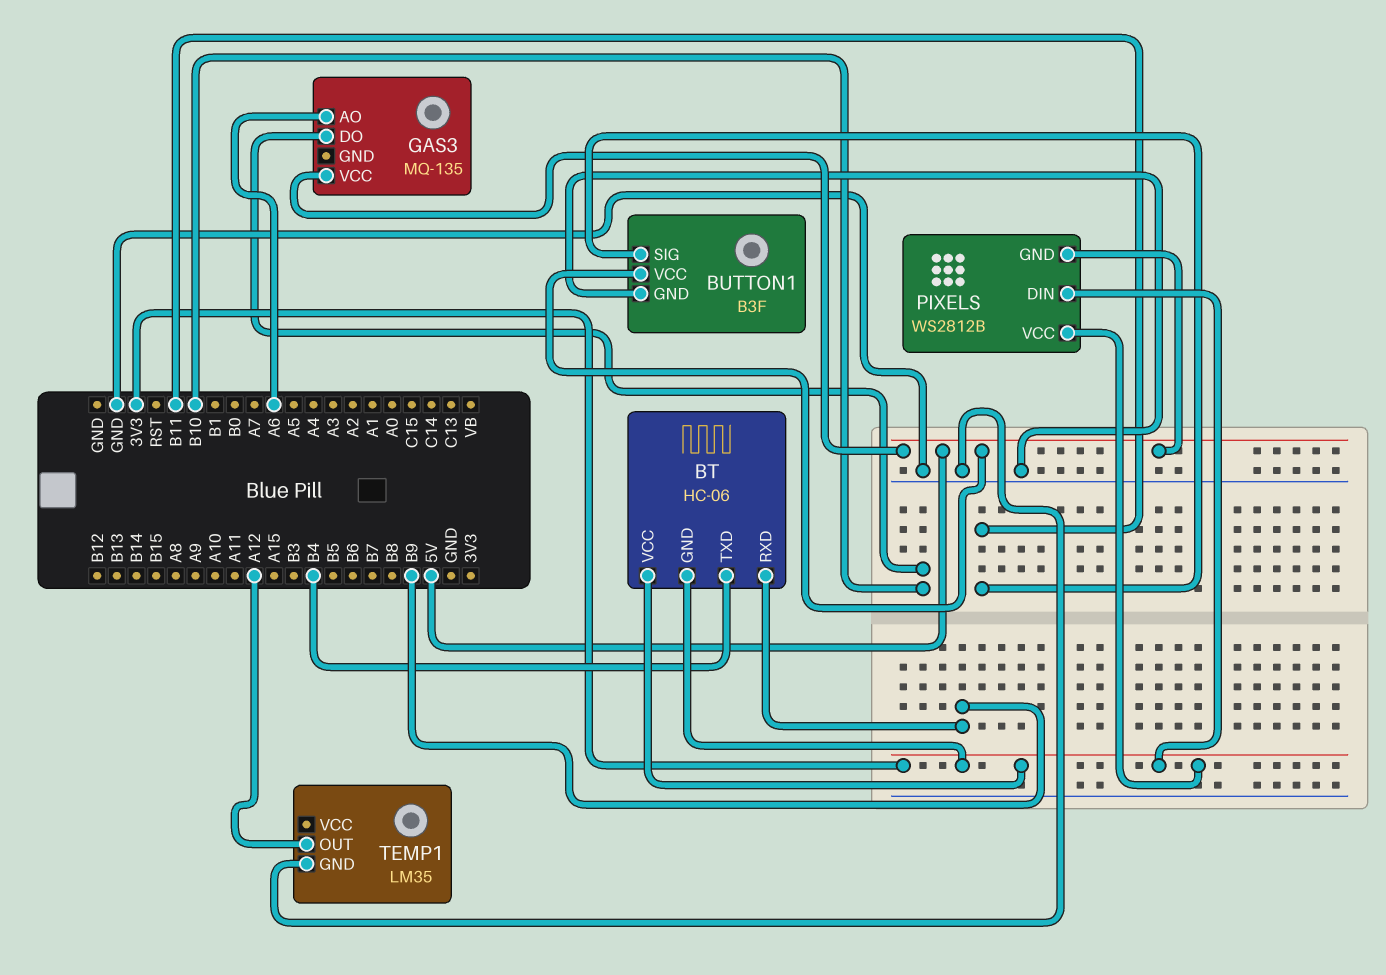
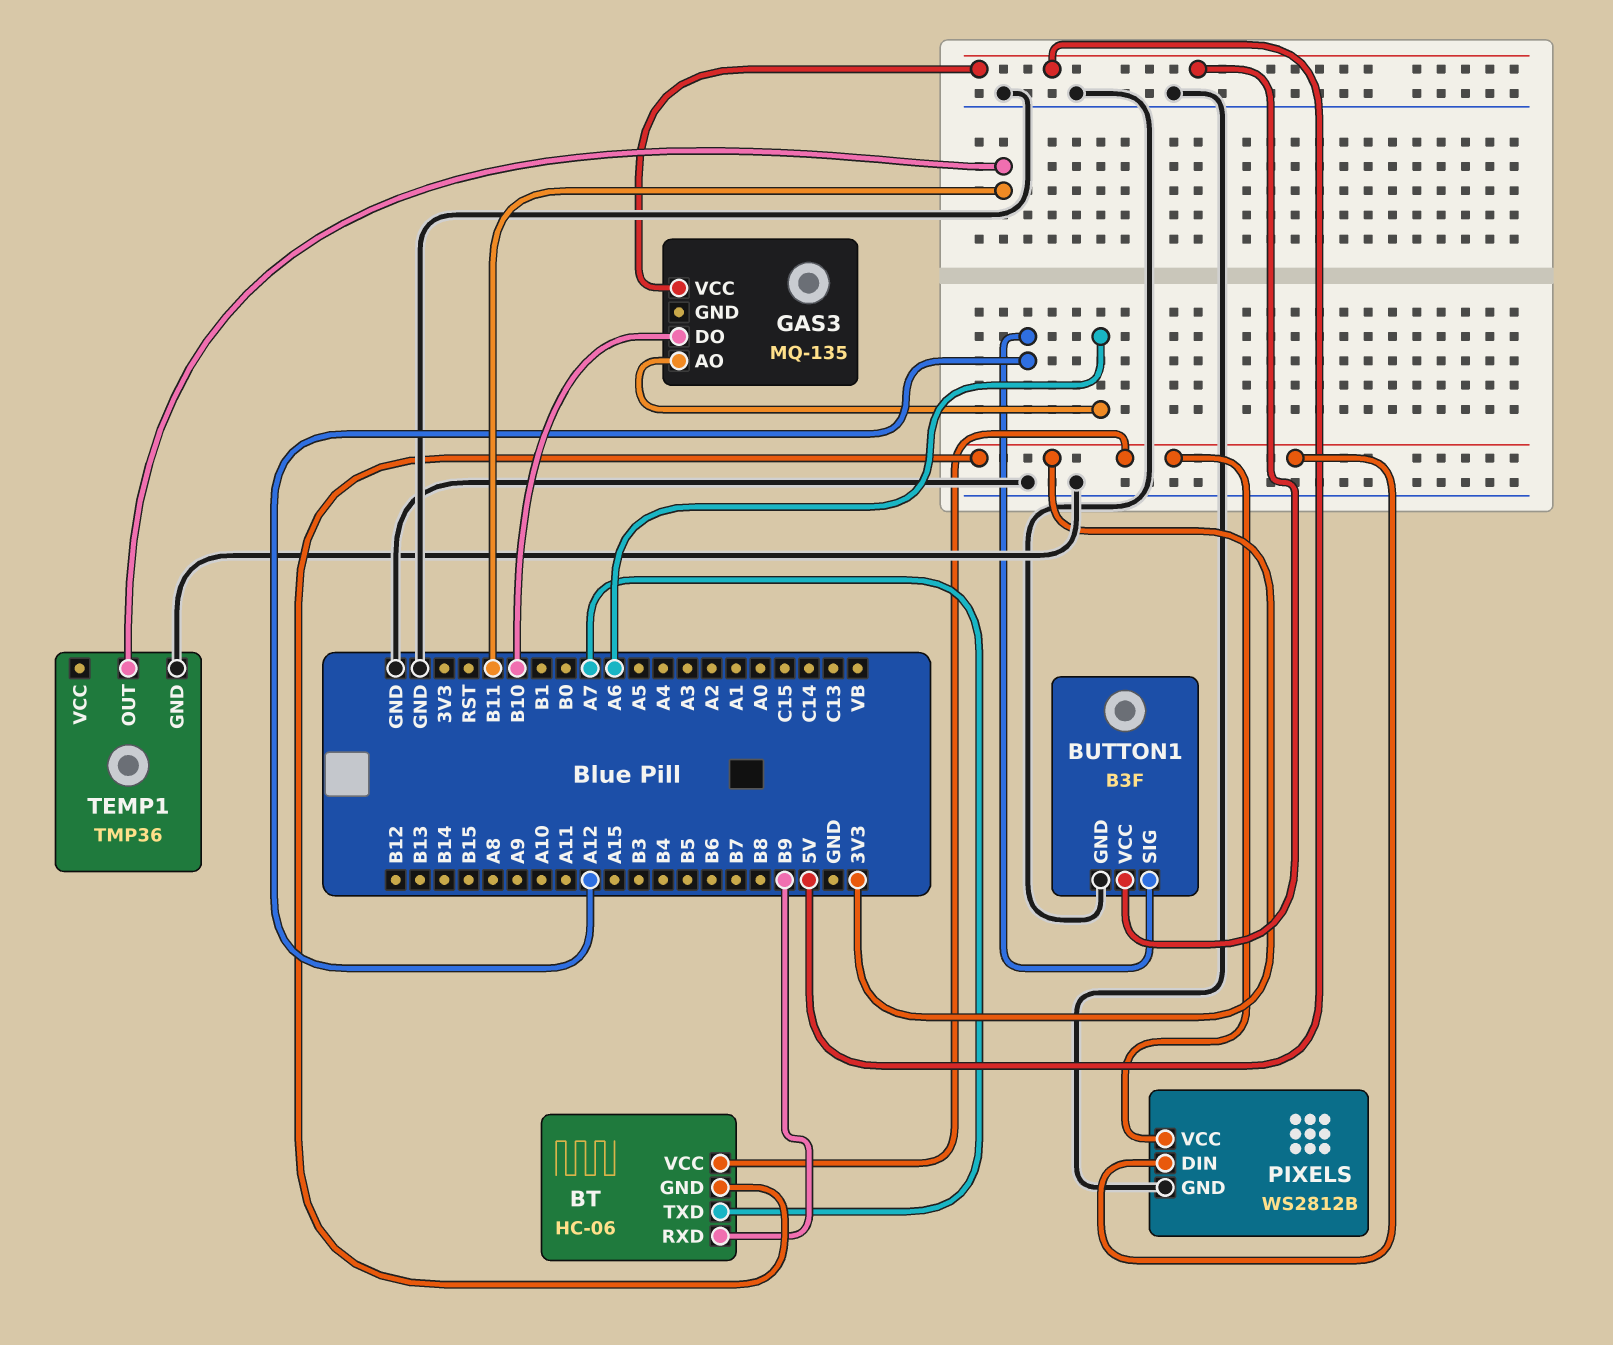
BT pin TXD: B4 -> A7
BUTTON1 pin SIG: B11 -> A12
PIXELS pin GND: 5V -> GND
TEMP1: LM35 -> TMP36
TEMP1 pin OUT: A12 -> B11

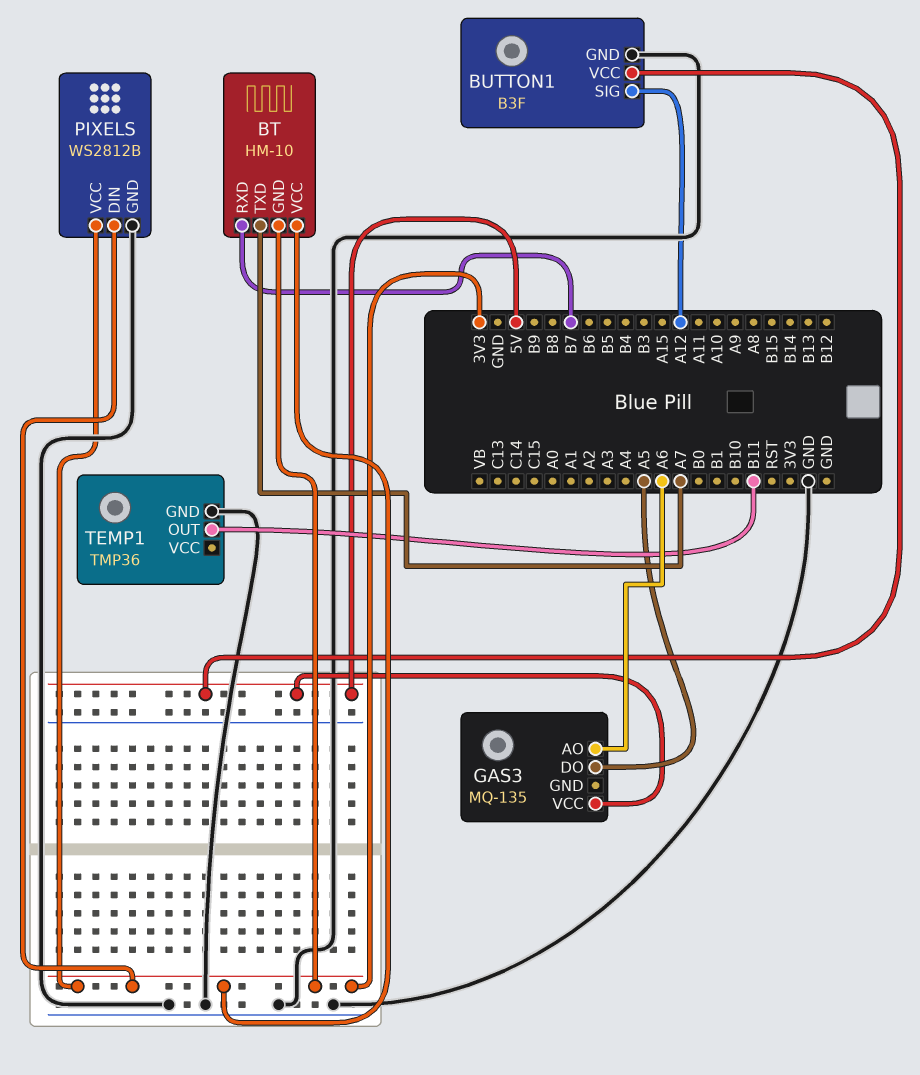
BT: HC-06 -> HM-10
BT pin RXD: B9 -> B7
GAS3 pin DO: B10 -> A5

